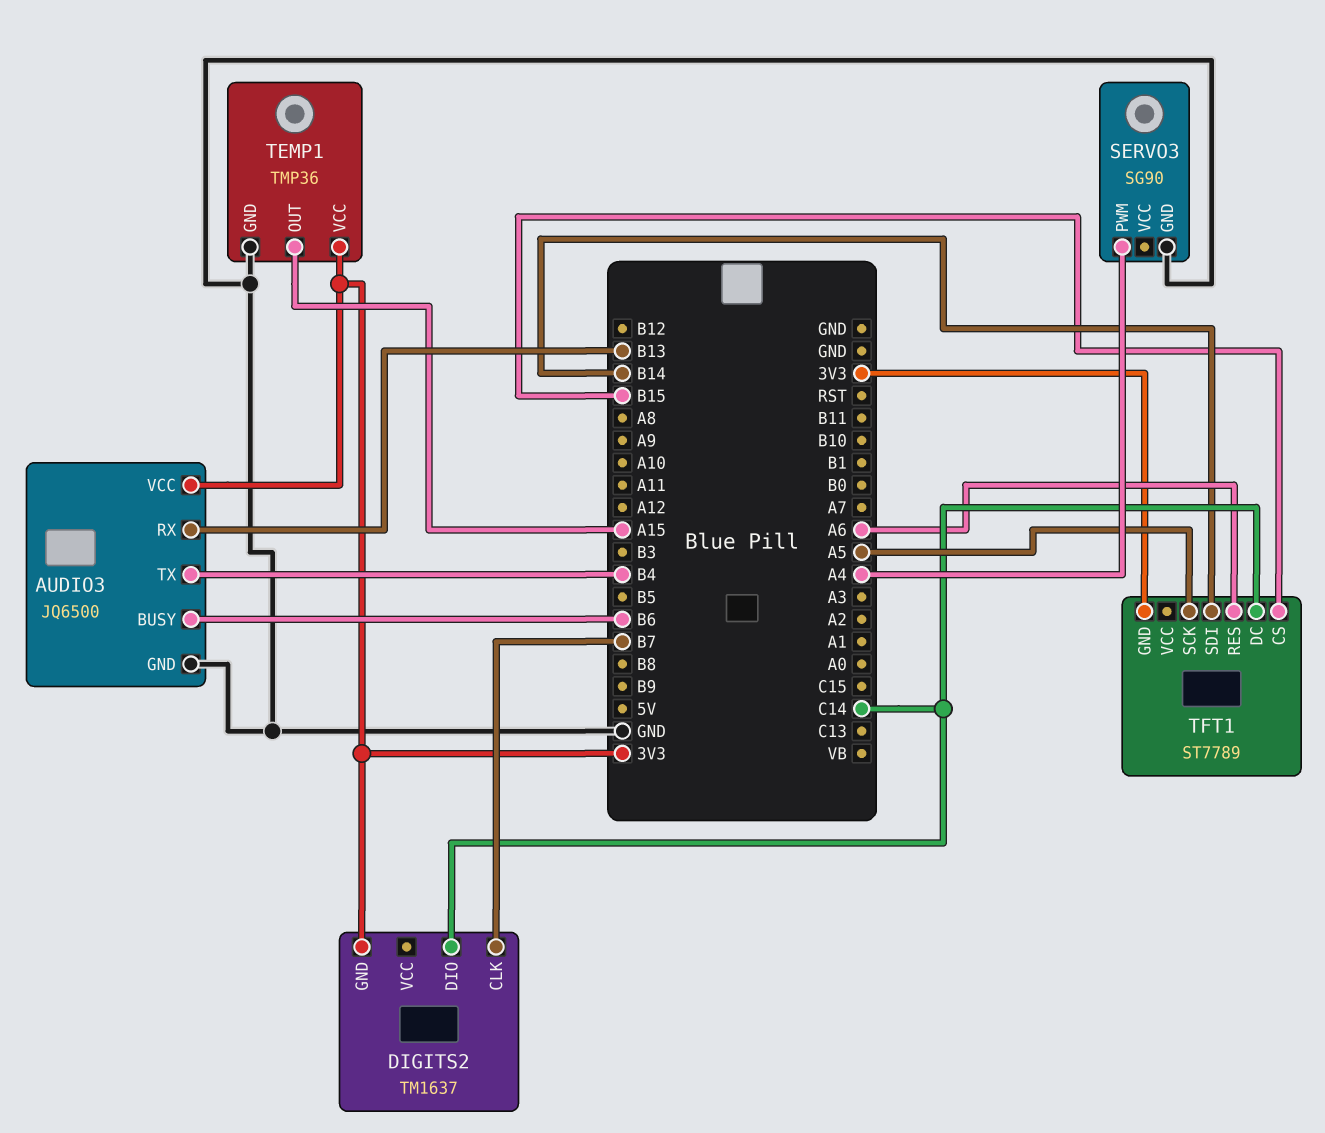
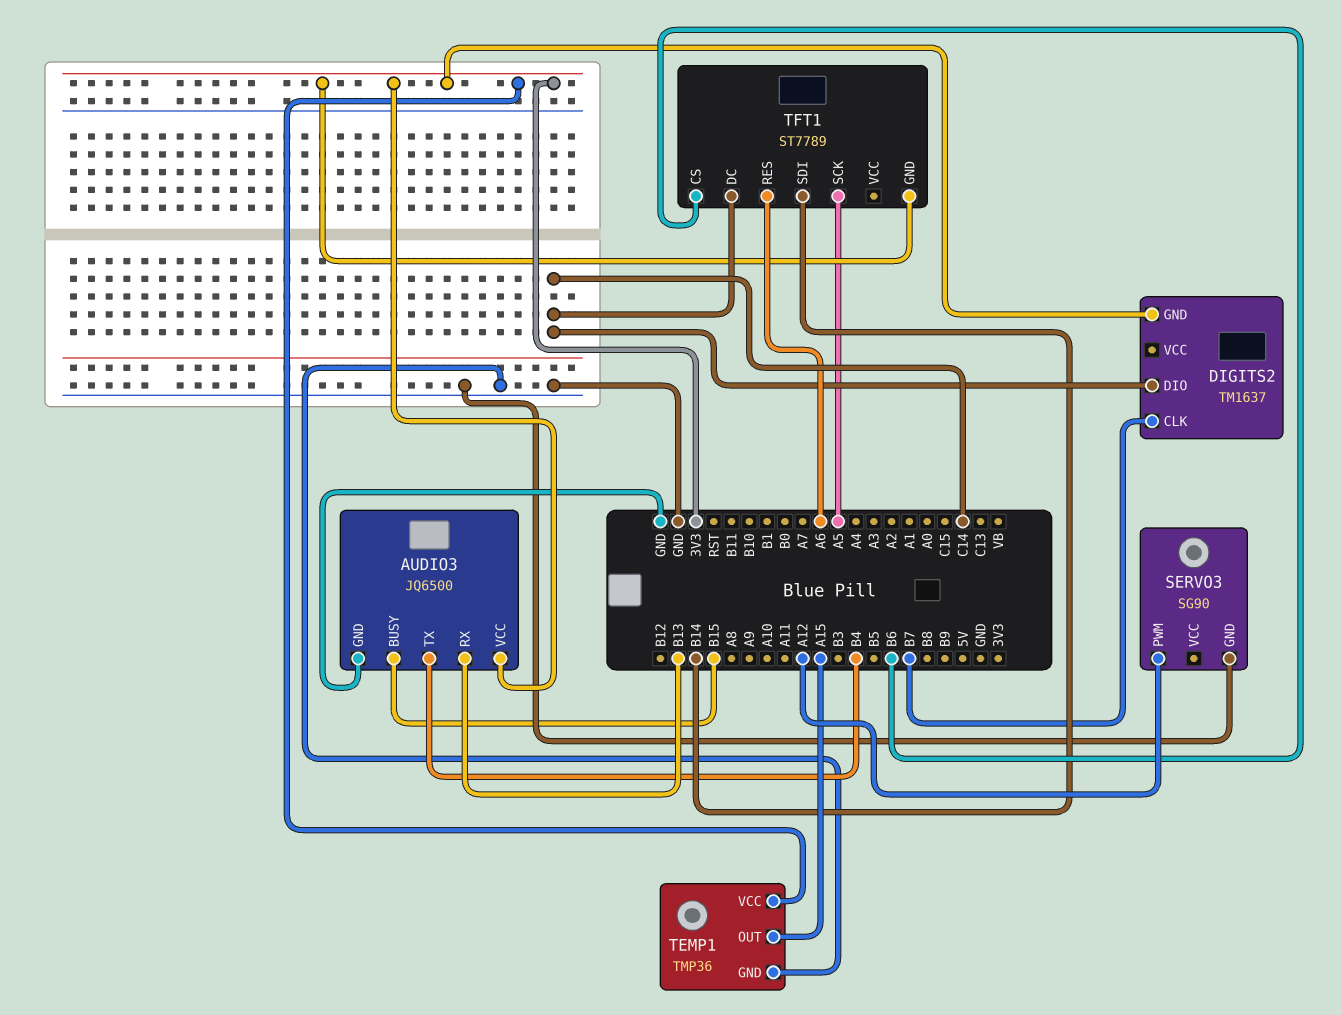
AUDIO3 pin BUSY: B6 -> B15
SERVO3 pin PWM: A4 -> A12
TFT1 pin CS: B15 -> B6

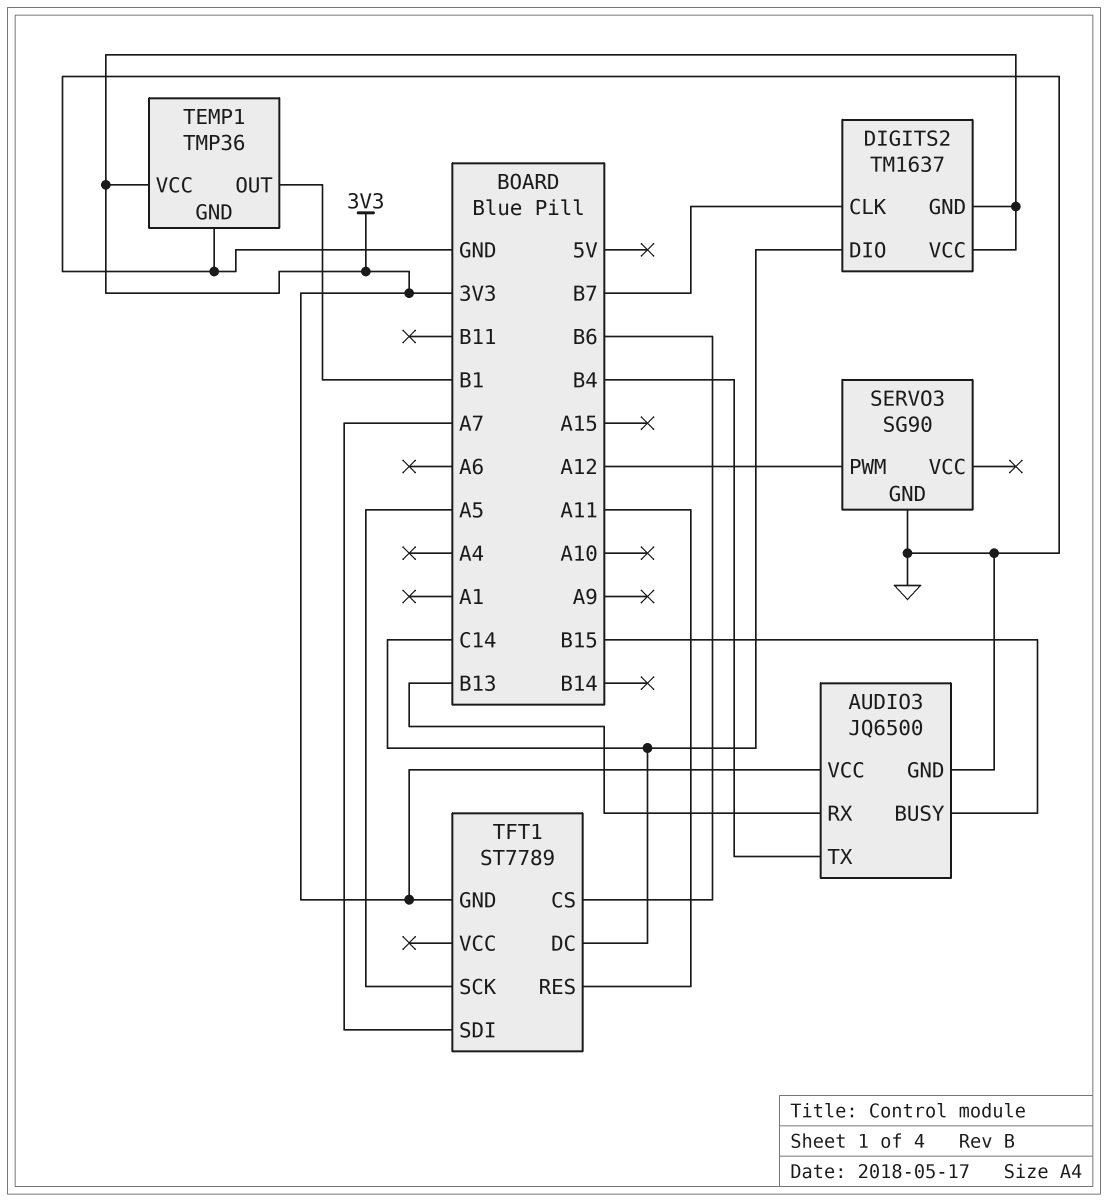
DIGITS2 pin VCC: none -> 3V3
TEMP1 pin OUT: A15 -> B1
TFT1 pin RES: A6 -> A11
TFT1 pin SDI: B14 -> A7

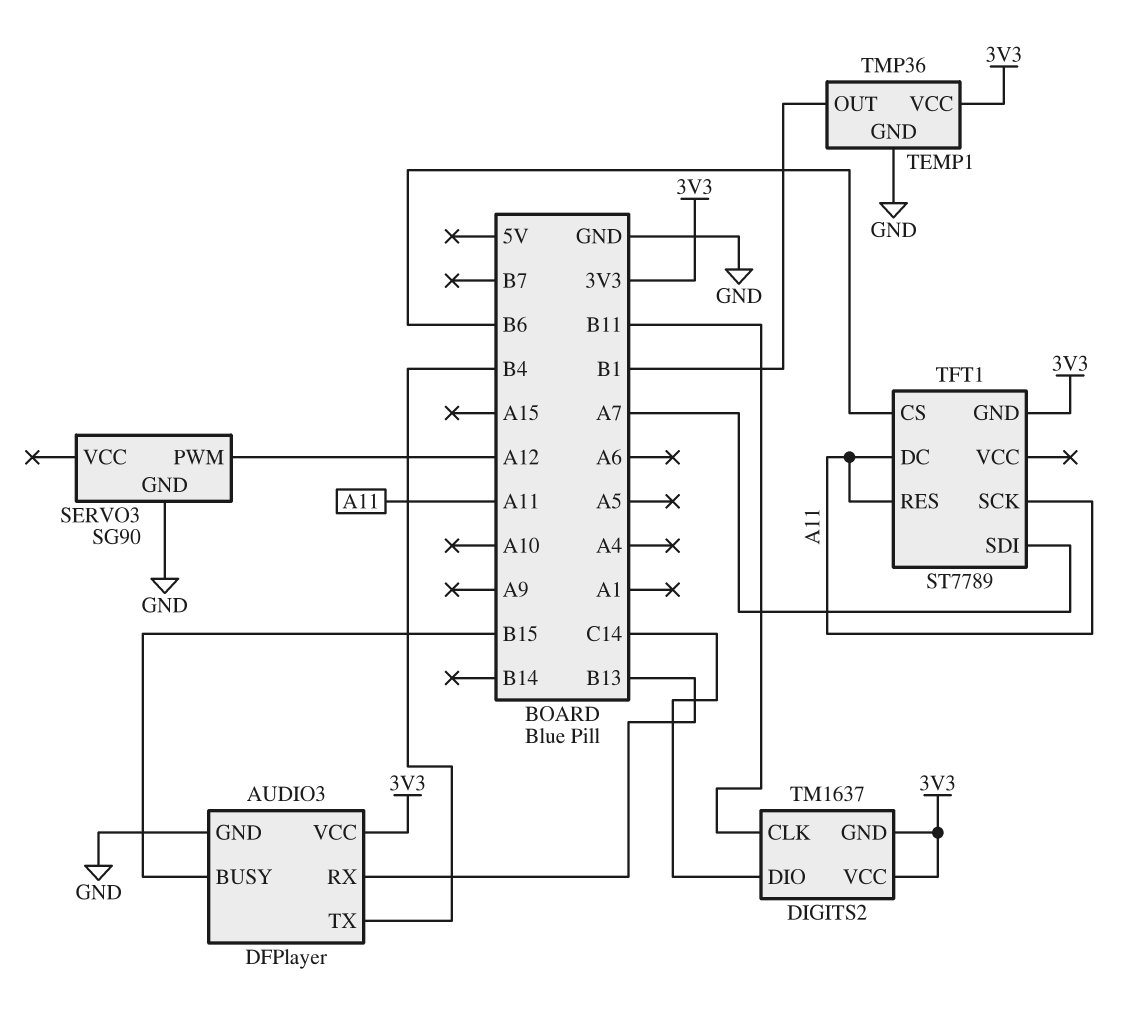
AUDIO3: JQ6500 -> DFPlayer
DIGITS2 pin CLK: B7 -> B11
TFT1 pin DC: C14 -> A11
TFT1 pin SCK: A5 -> A11

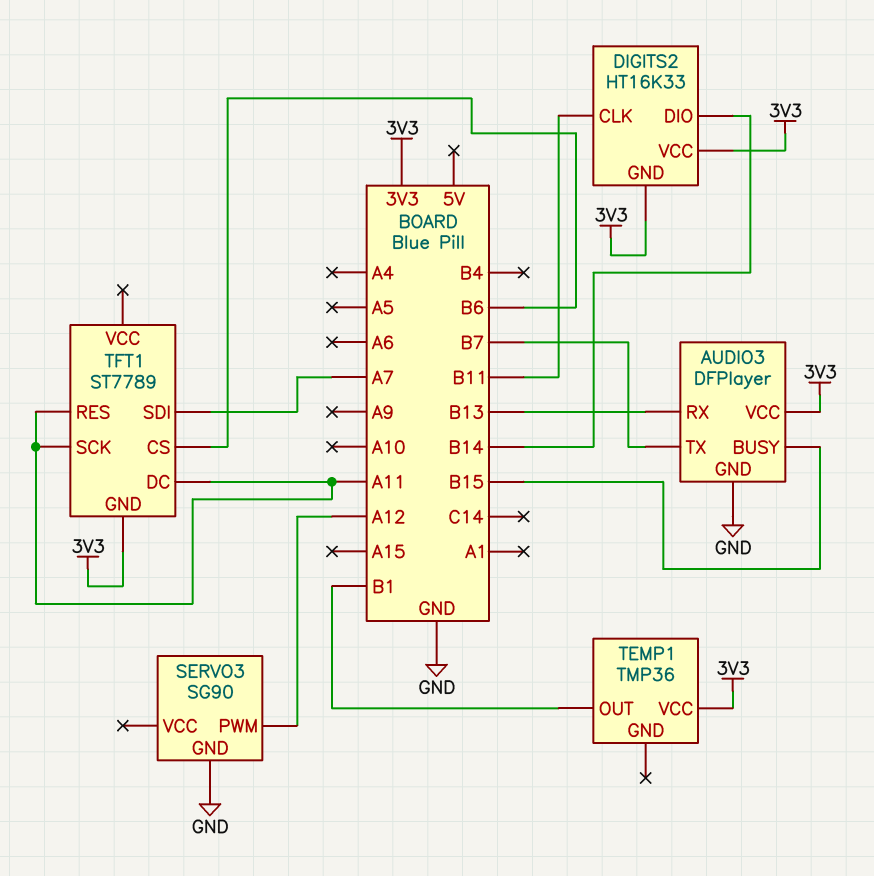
AUDIO3 pin TX: B4 -> B7
DIGITS2: TM1637 -> HT16K33
DIGITS2 pin DIO: C14 -> B14
TEMP1 pin GND: GND -> none

